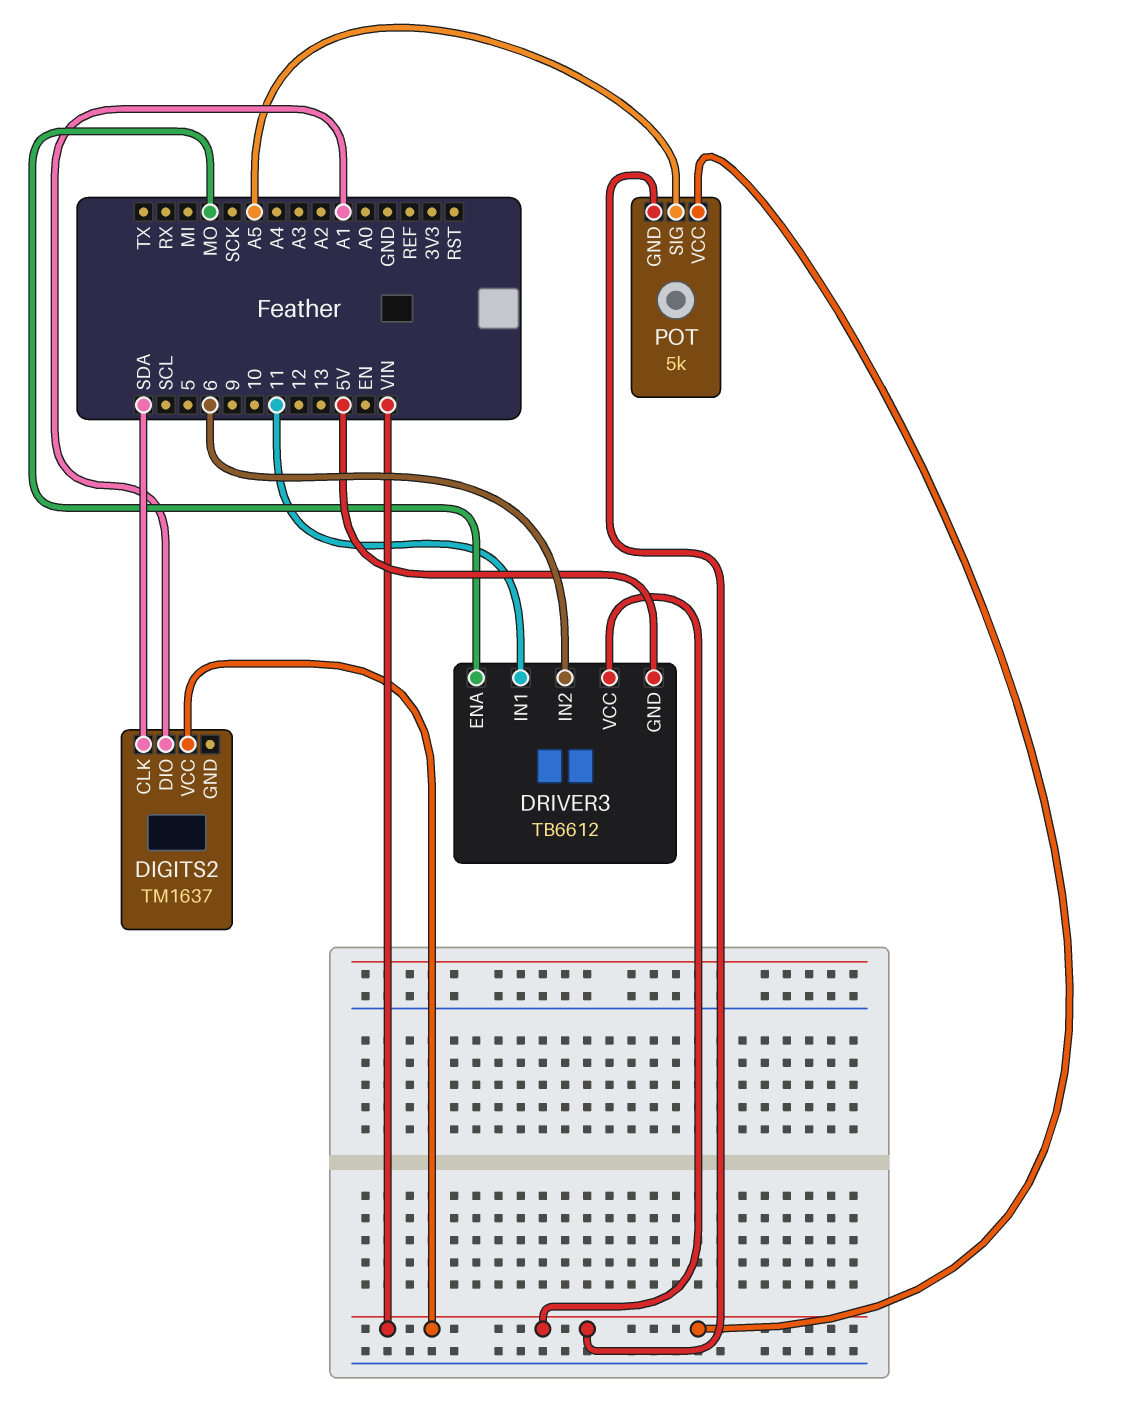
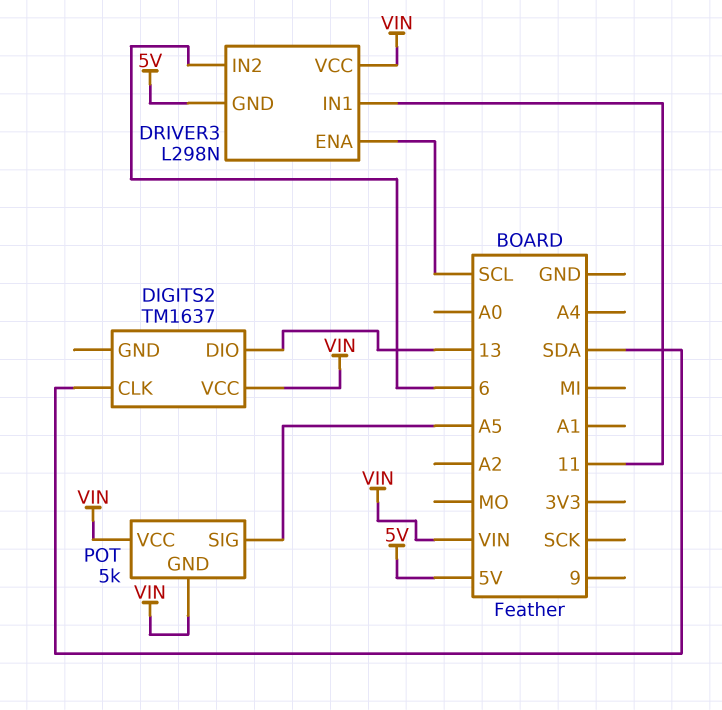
DIGITS2 pin DIO: A1 -> 13
DRIVER3: TB6612 -> L298N
DRIVER3 pin ENA: MO -> SCL

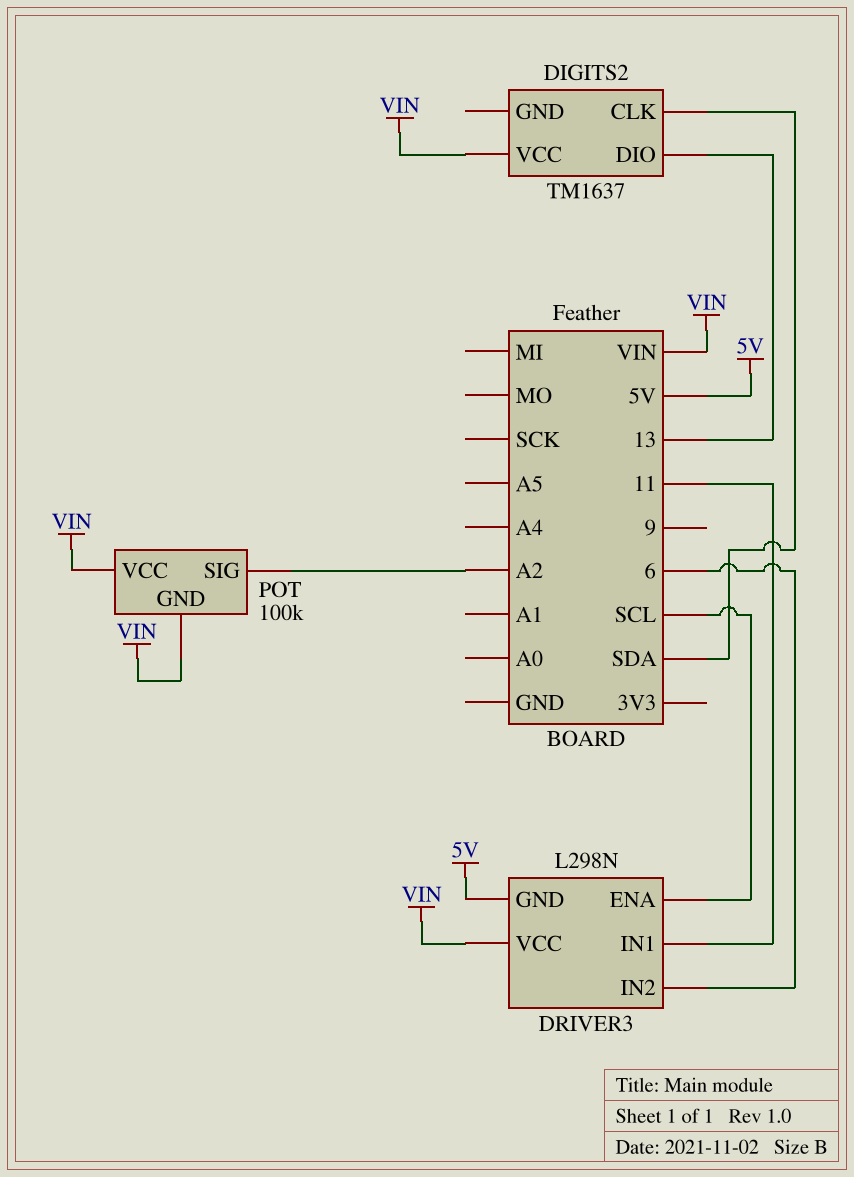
POT: 5k -> 100k
POT pin SIG: A5 -> A2

